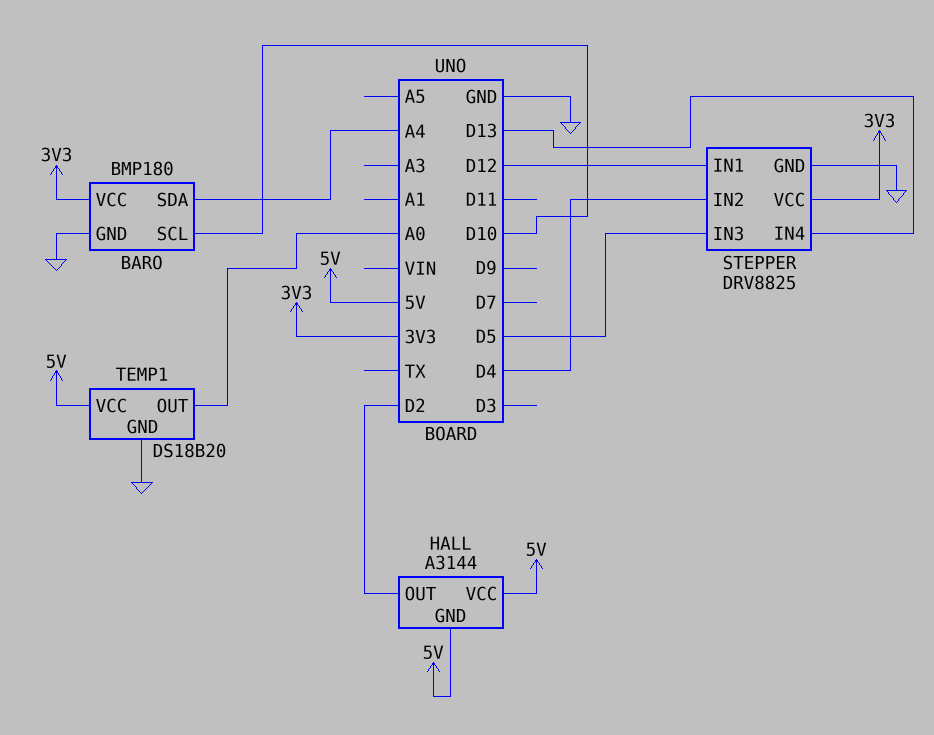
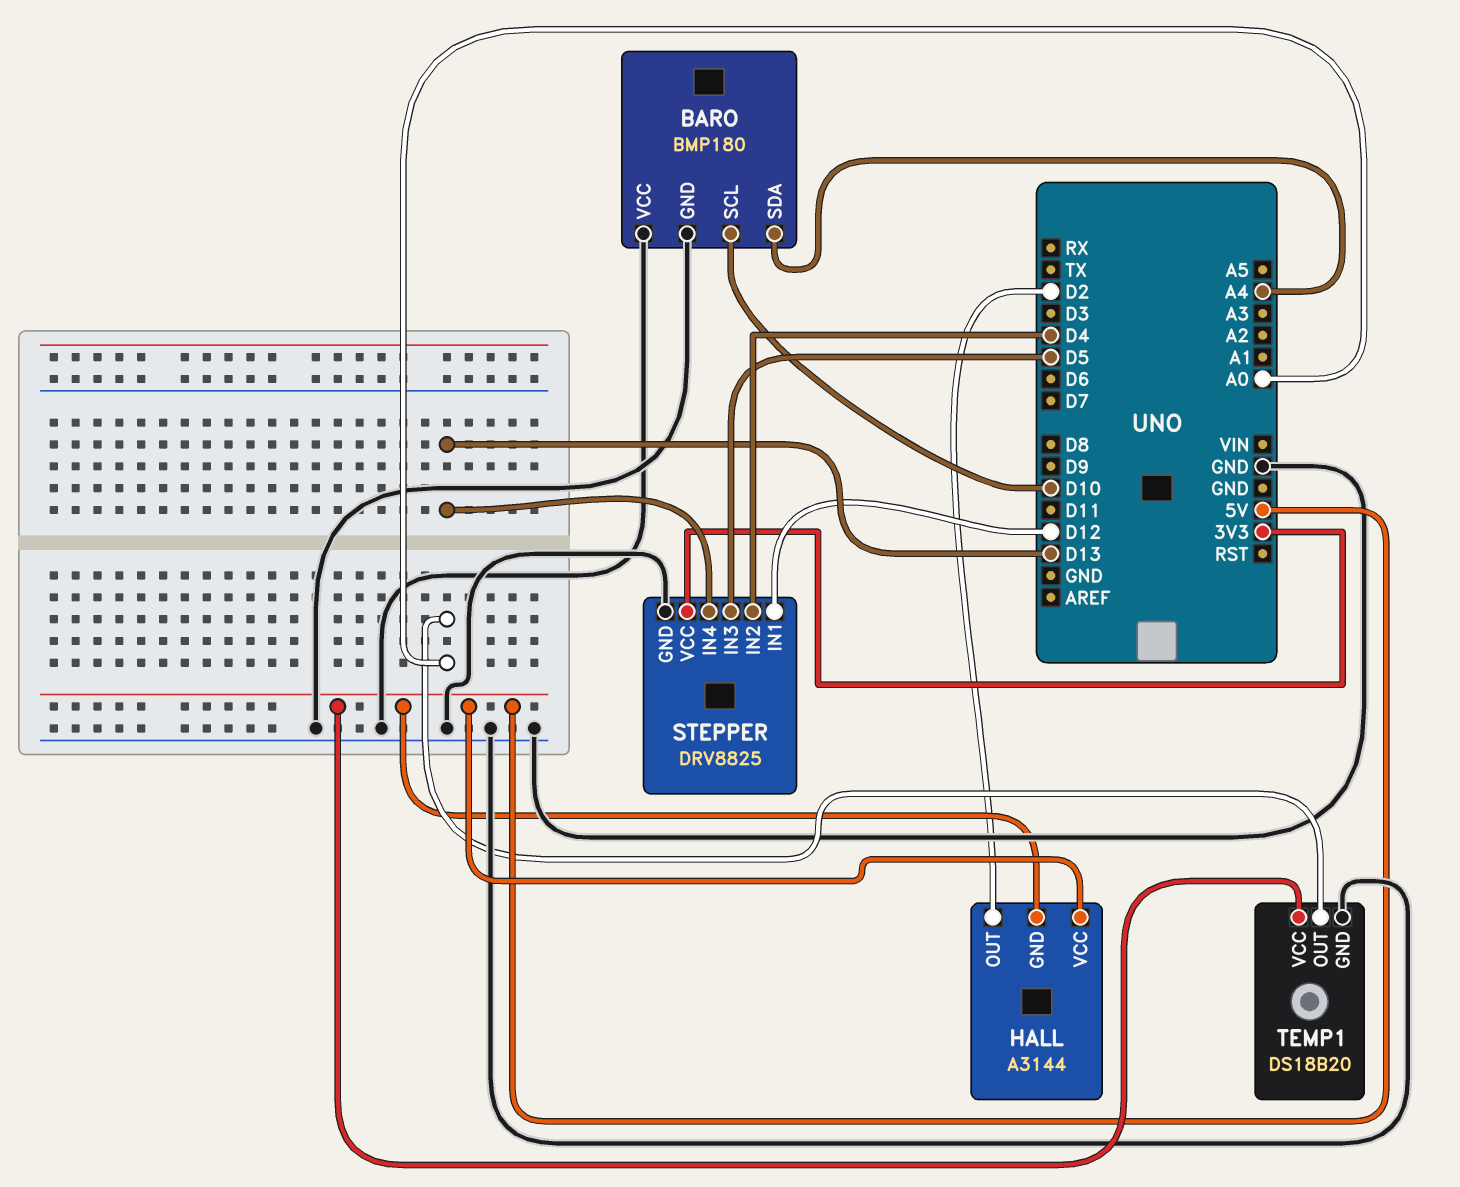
BARO pin VCC: 3V3 -> GND

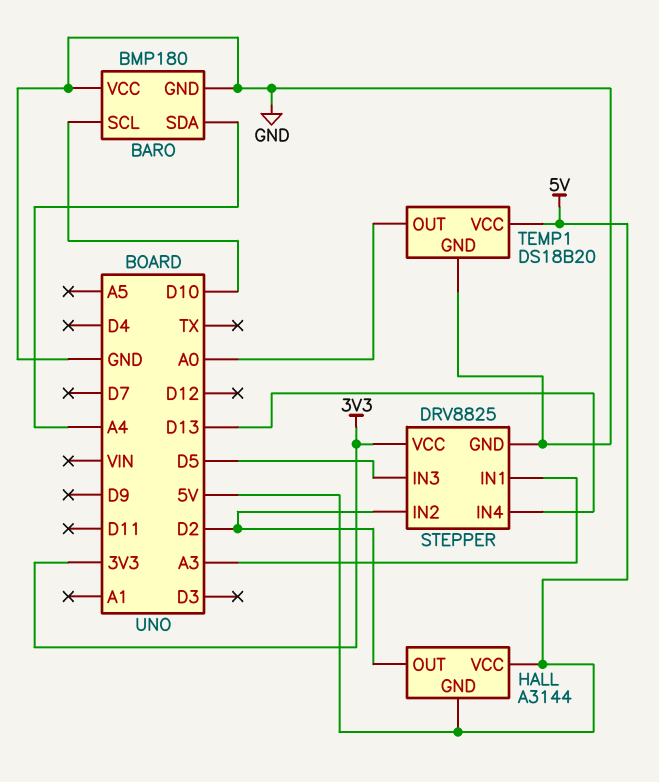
STEPPER pin IN1: D12 -> A3
STEPPER pin IN2: D4 -> D2

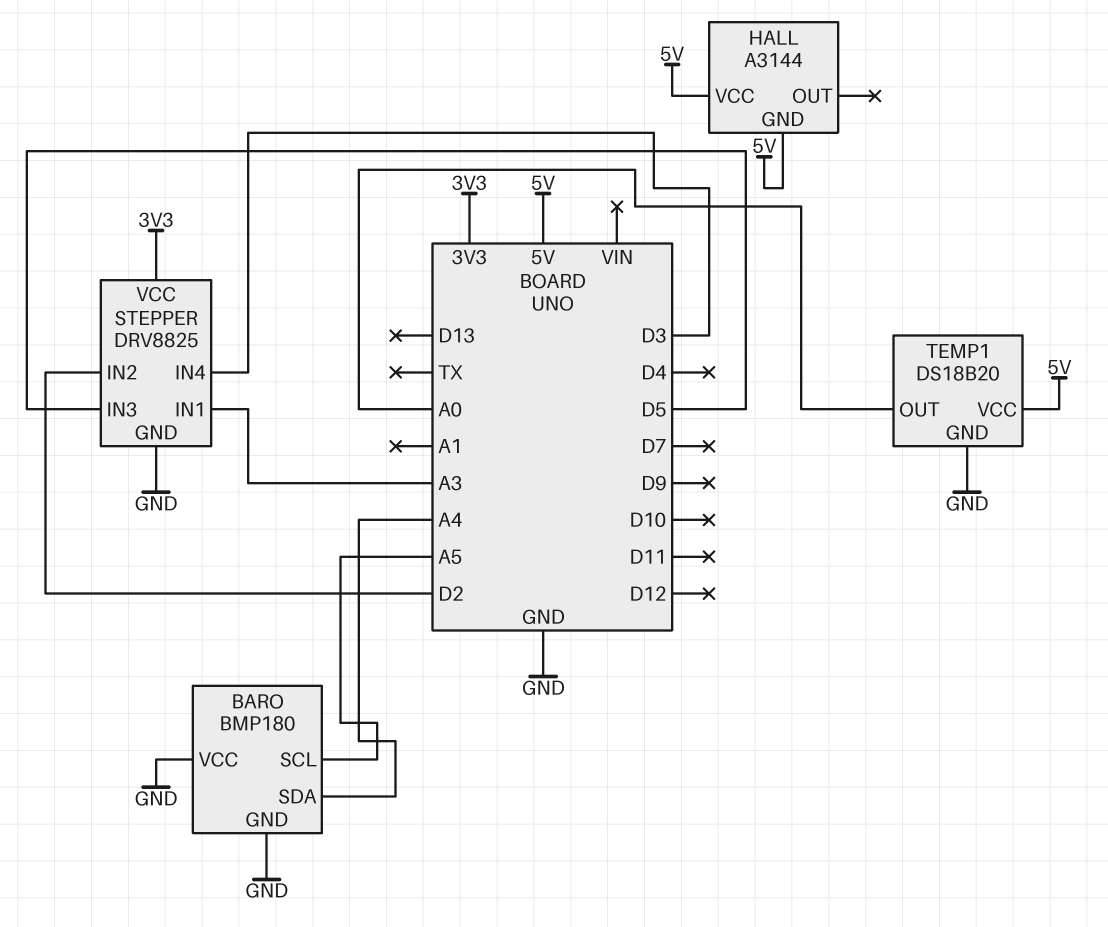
BARO pin SCL: D10 -> A5
HALL pin OUT: D2 -> none
STEPPER pin IN4: D13 -> D3

